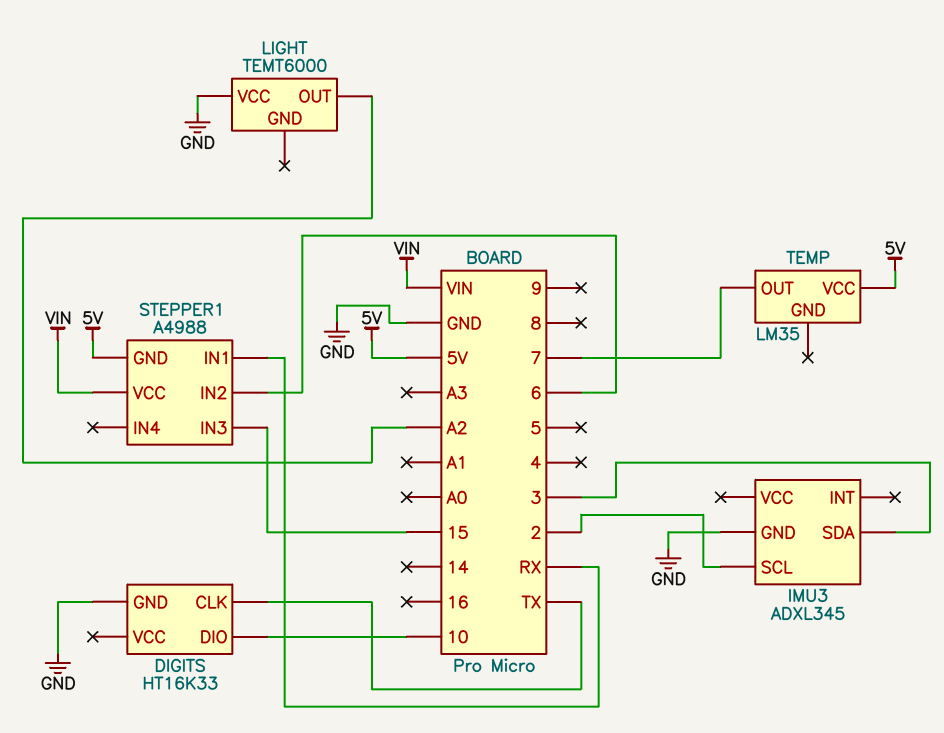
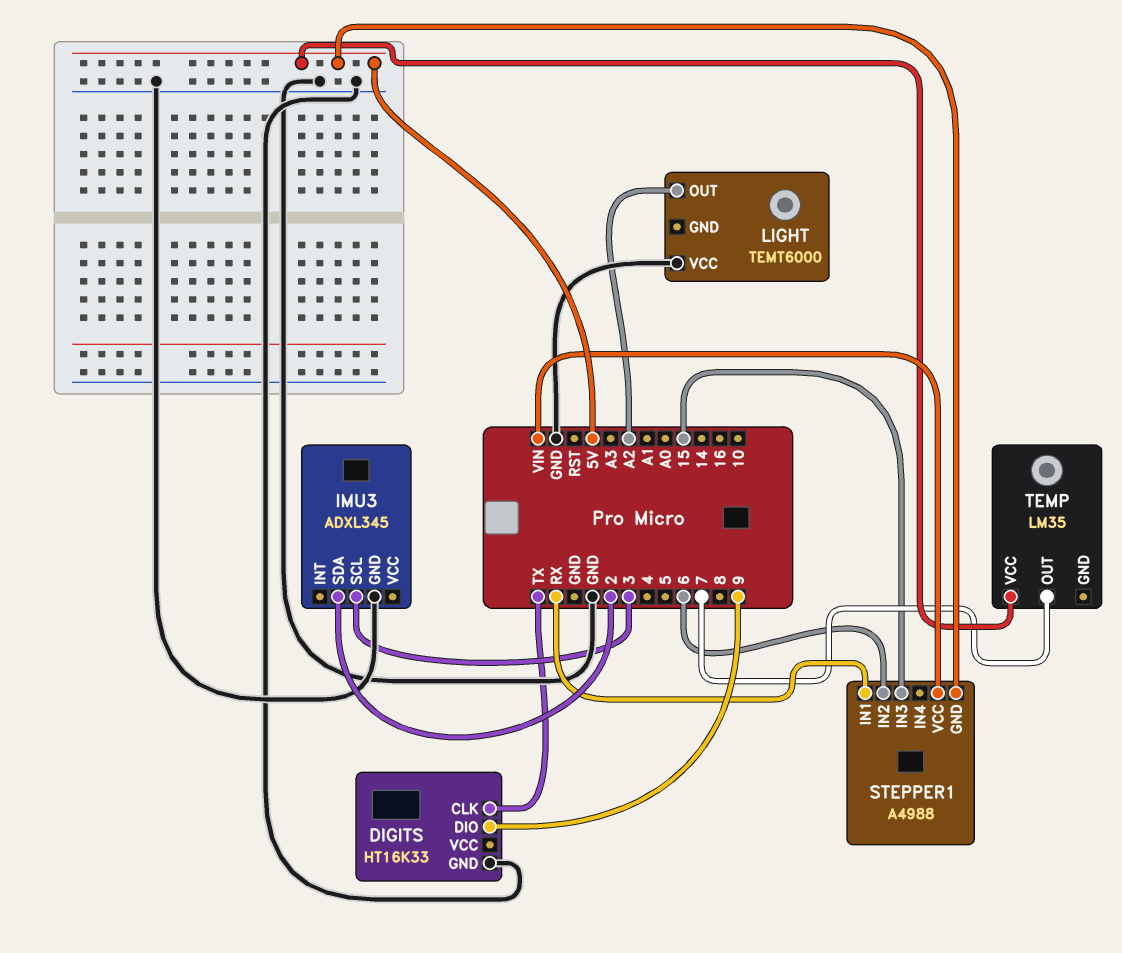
DIGITS pin DIO: 10 -> 9
IMU3 pin SCL: 2 -> 3
IMU3 pin SDA: 3 -> 2

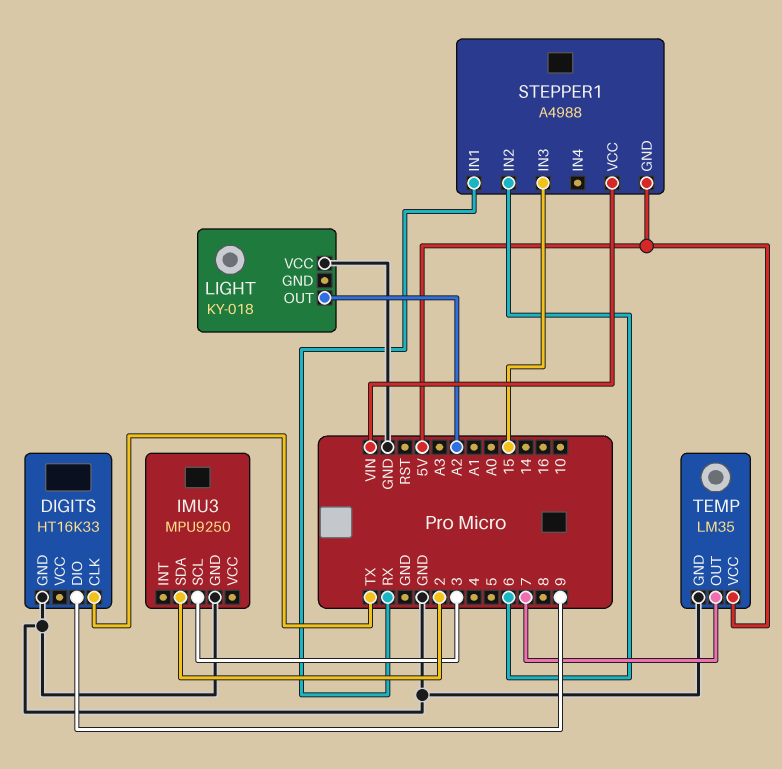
IMU3: ADXL345 -> MPU9250
LIGHT: TEMT6000 -> KY-018
TEMP pin GND: none -> GND

